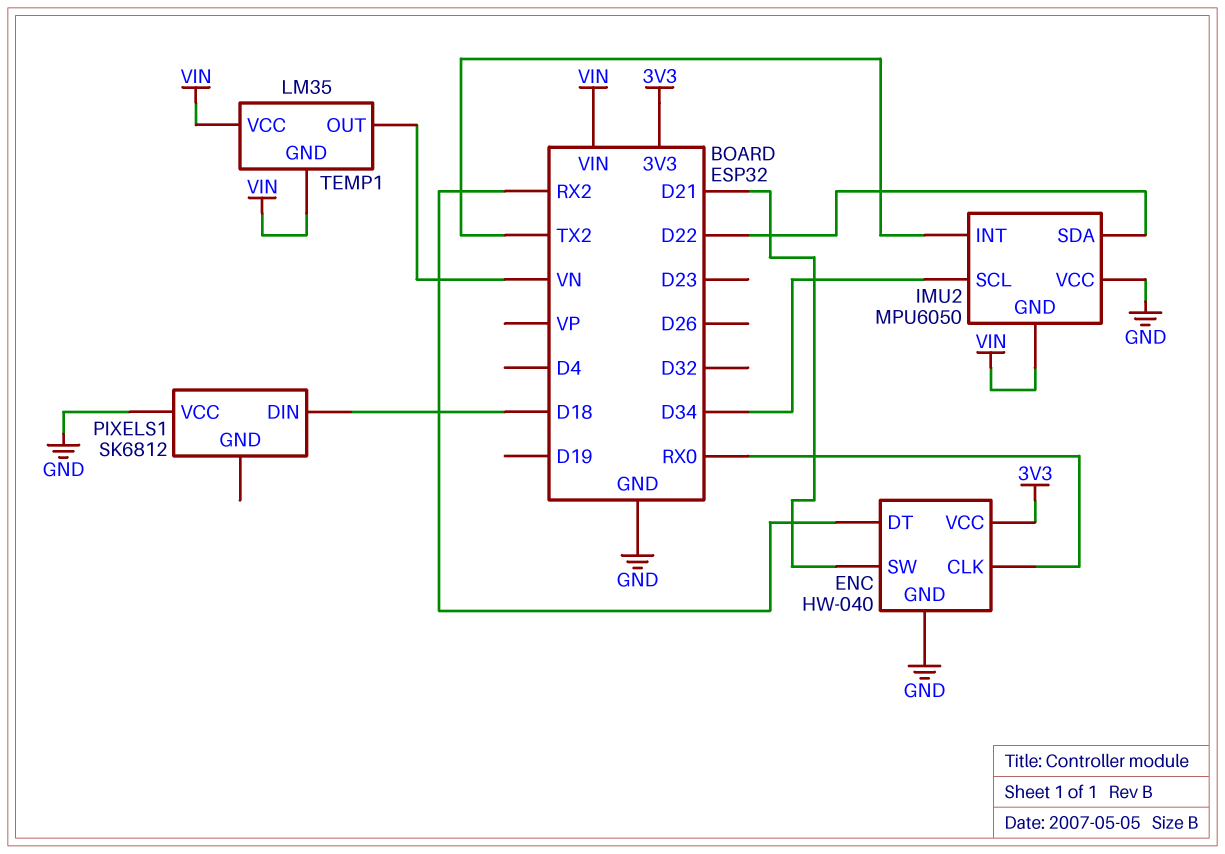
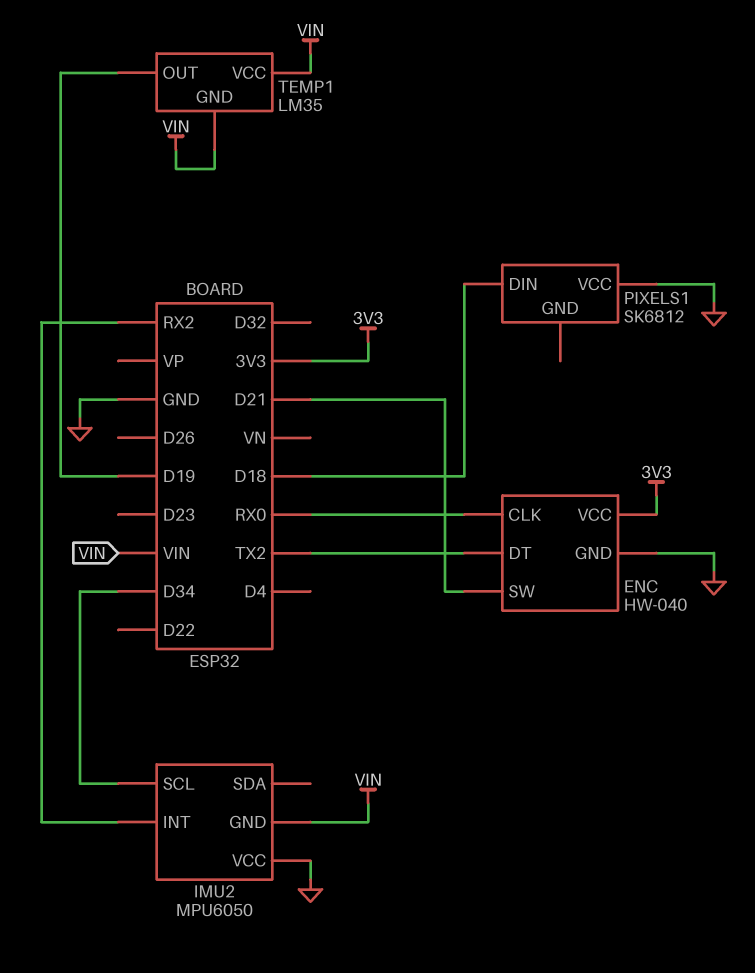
ENC pin DT: RX2 -> TX2
IMU2 pin INT: TX2 -> RX2
IMU2 pin SDA: D22 -> none
TEMP1 pin OUT: VN -> D19

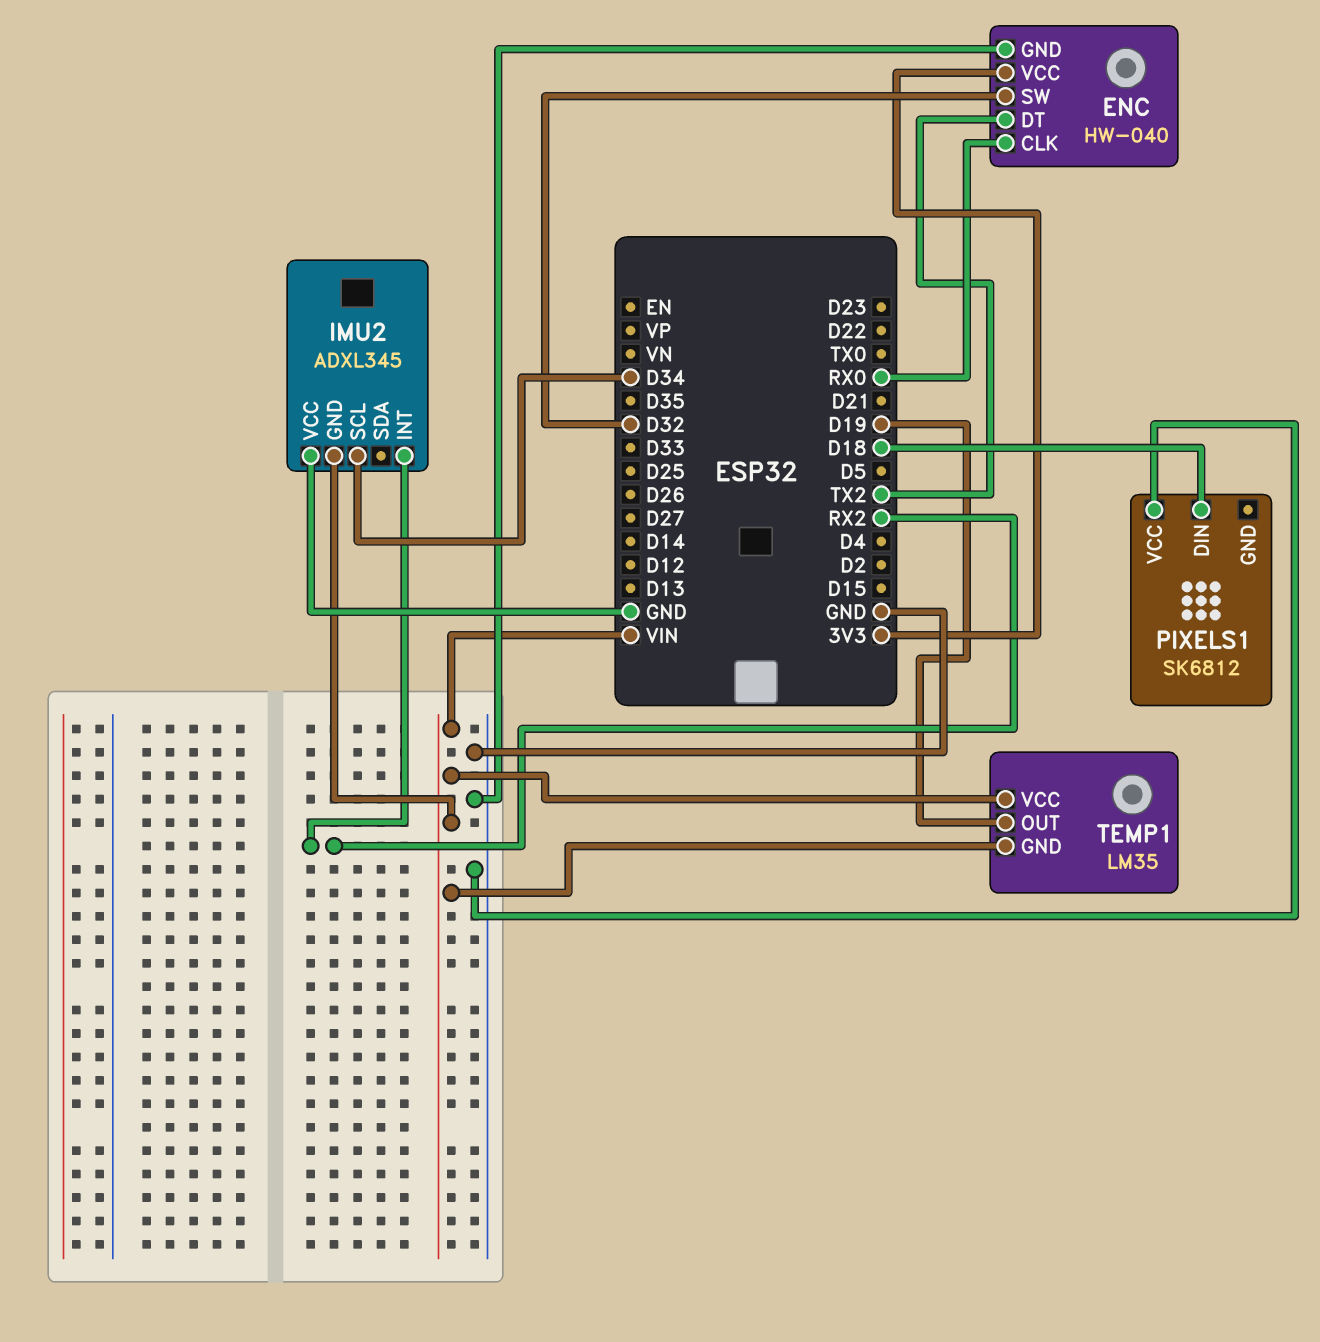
ENC pin SW: D21 -> D32
IMU2: MPU6050 -> ADXL345

